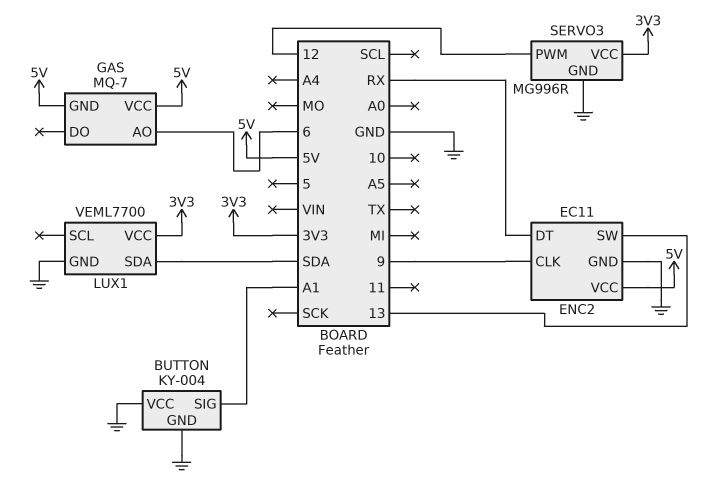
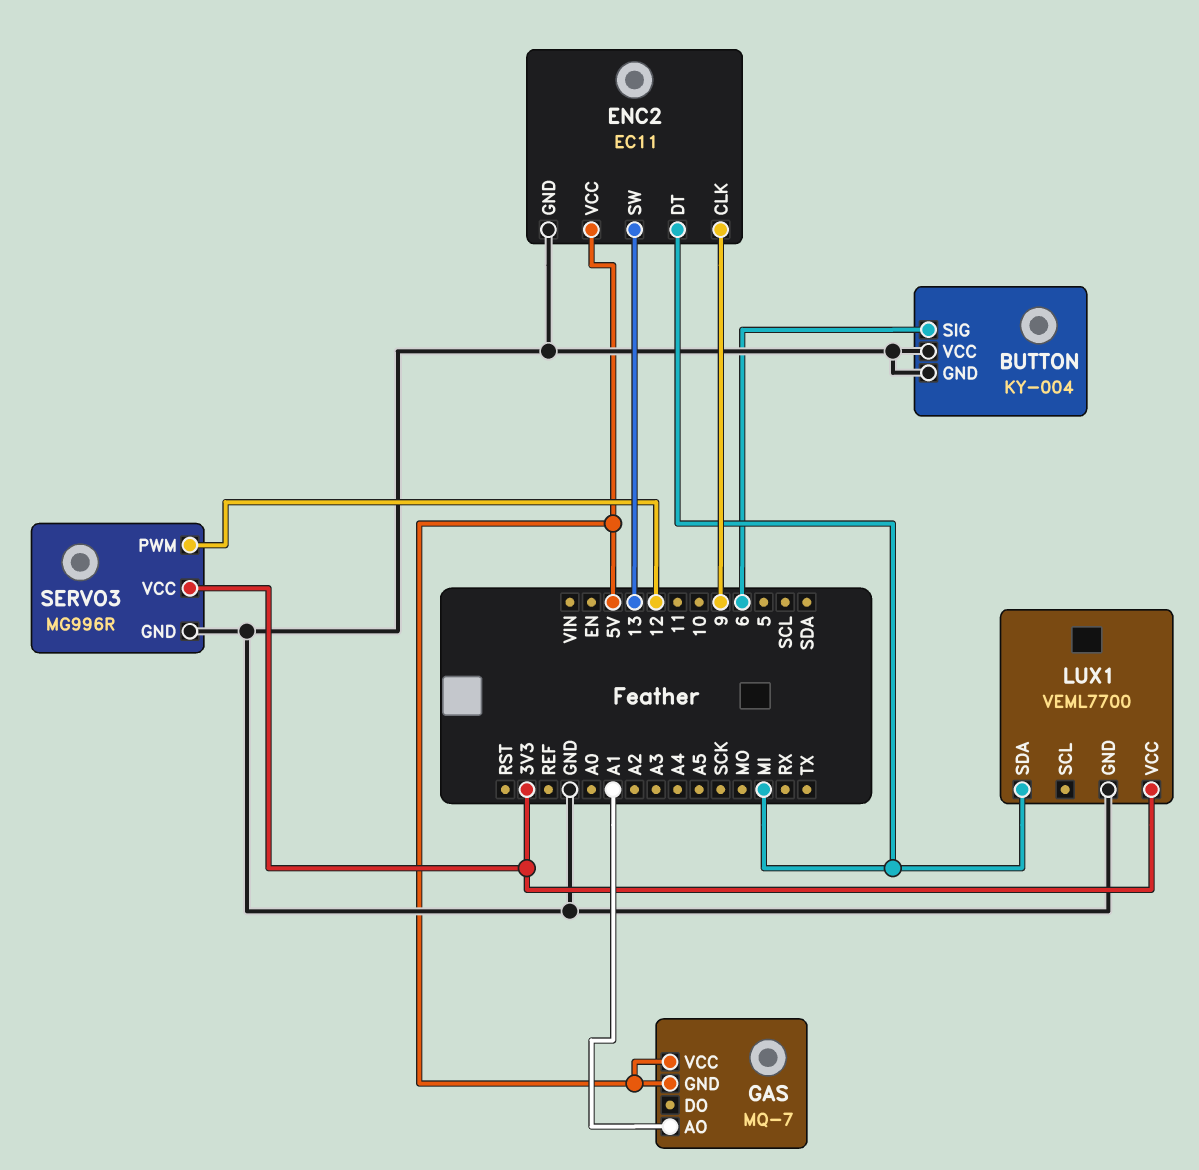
BUTTON pin SIG: A1 -> 6
ENC2 pin DT: RX -> MI
GAS pin AO: 6 -> A1
LUX1 pin SDA: SDA -> MI

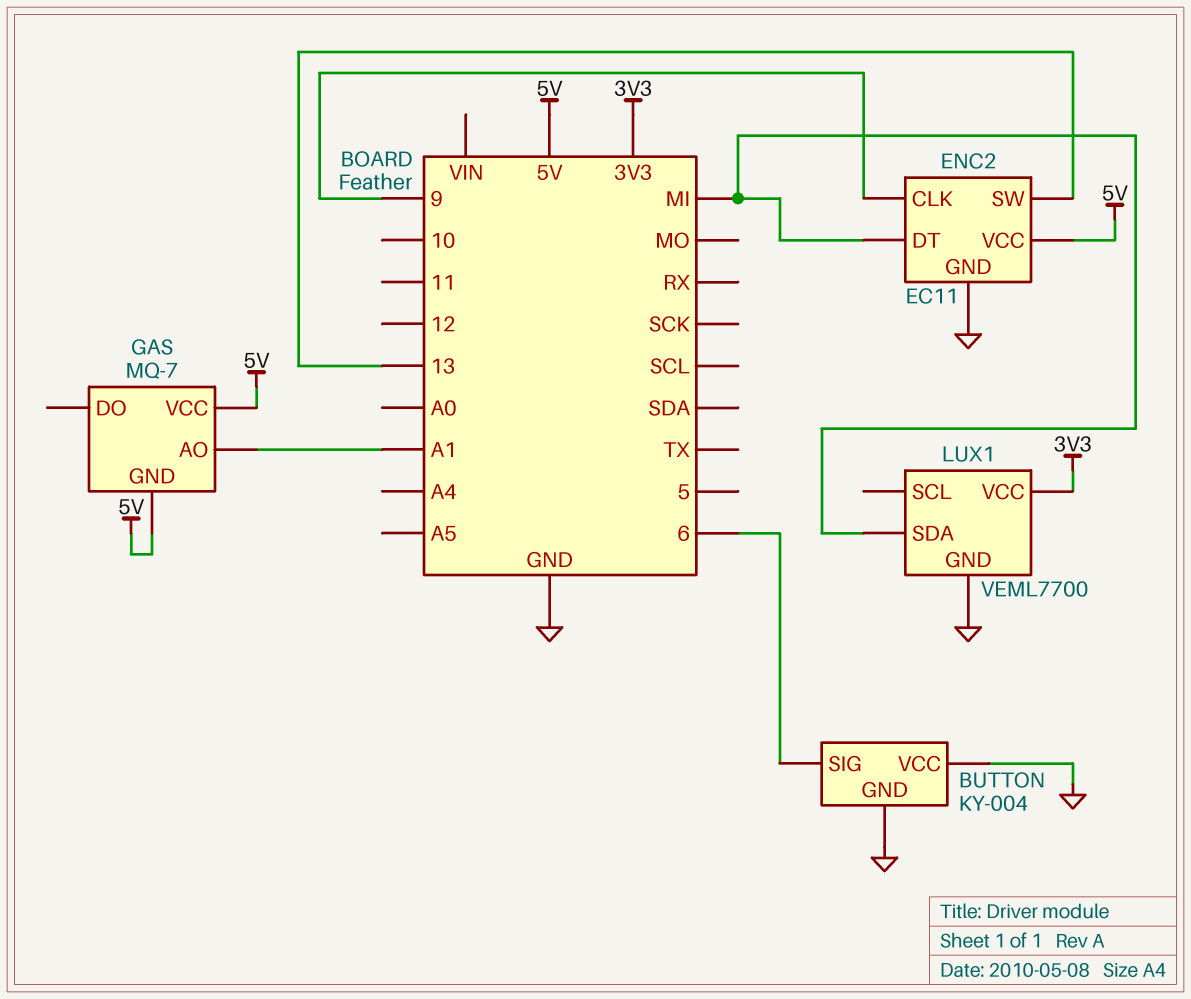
SERVO3: MG996R -> none
SERVO3 pin GND: GND -> none
SERVO3 pin PWM: 12 -> none
SERVO3 pin VCC: 3V3 -> none

